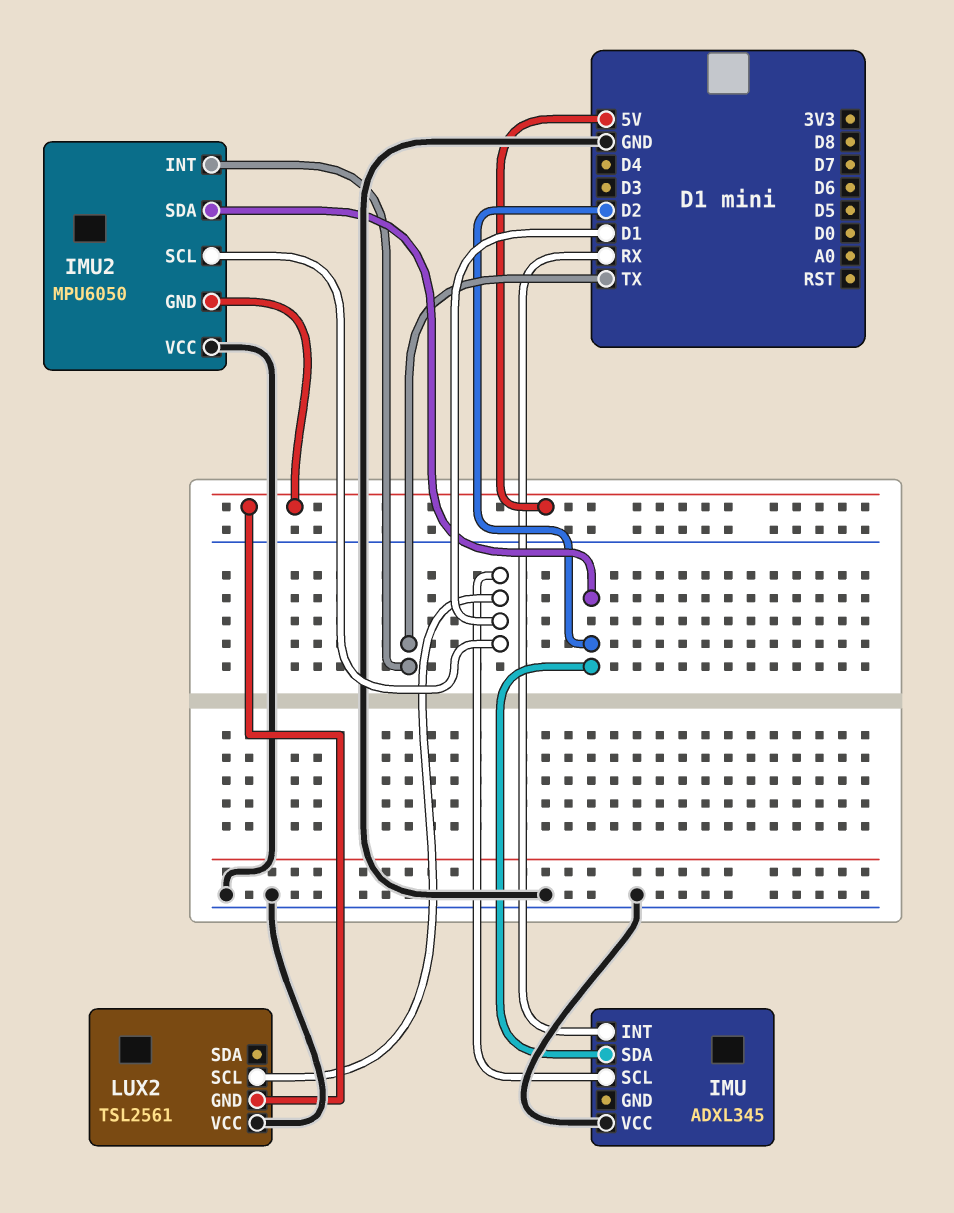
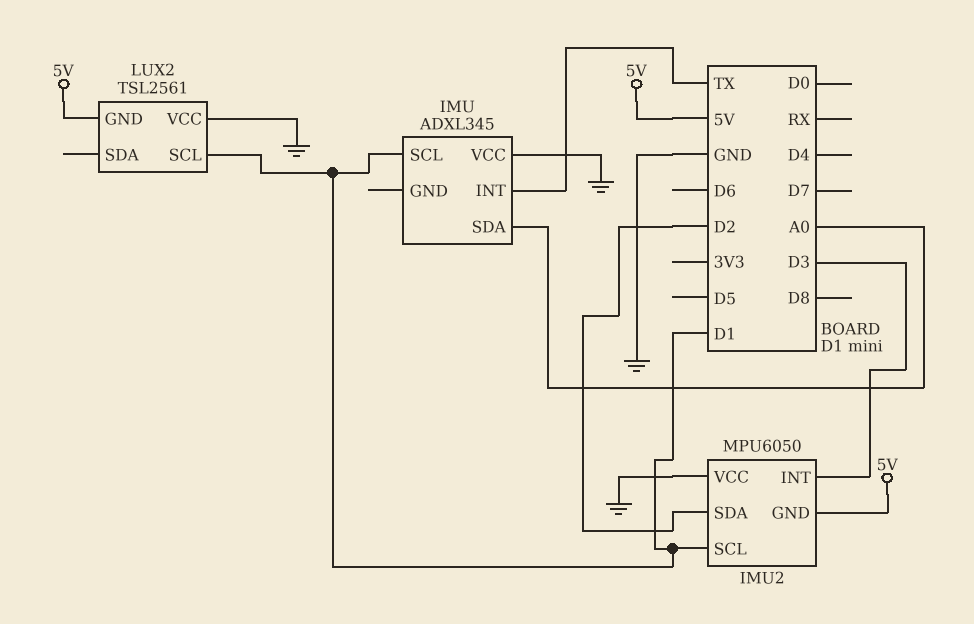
IMU pin INT: RX -> TX
IMU pin SDA: D2 -> A0
IMU2 pin INT: TX -> D3

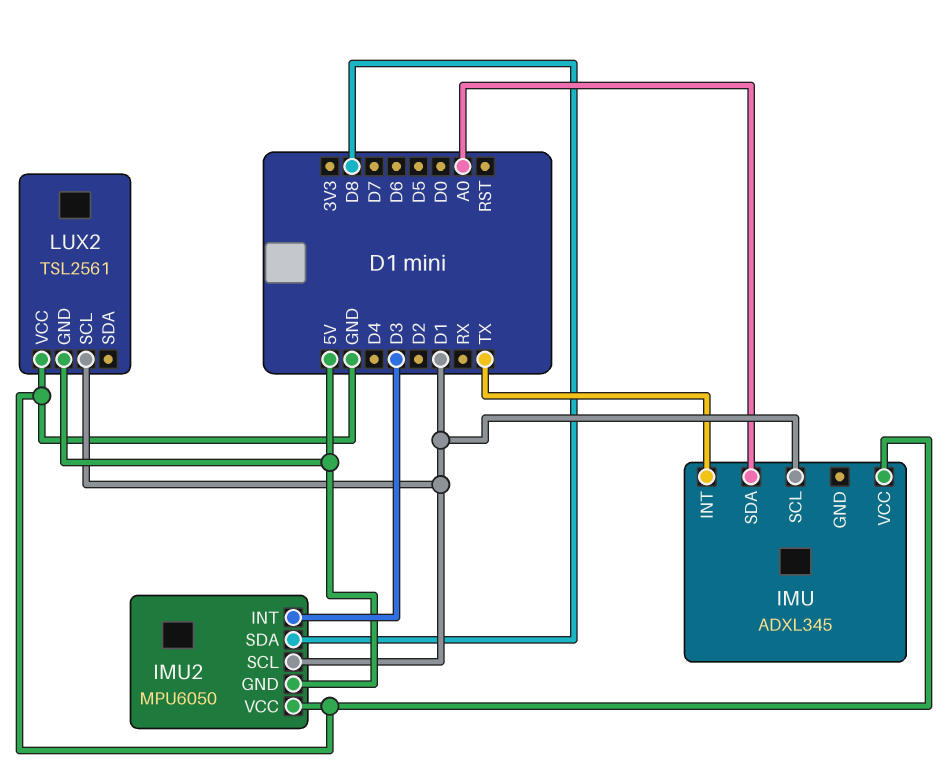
IMU2 pin SDA: D2 -> D8

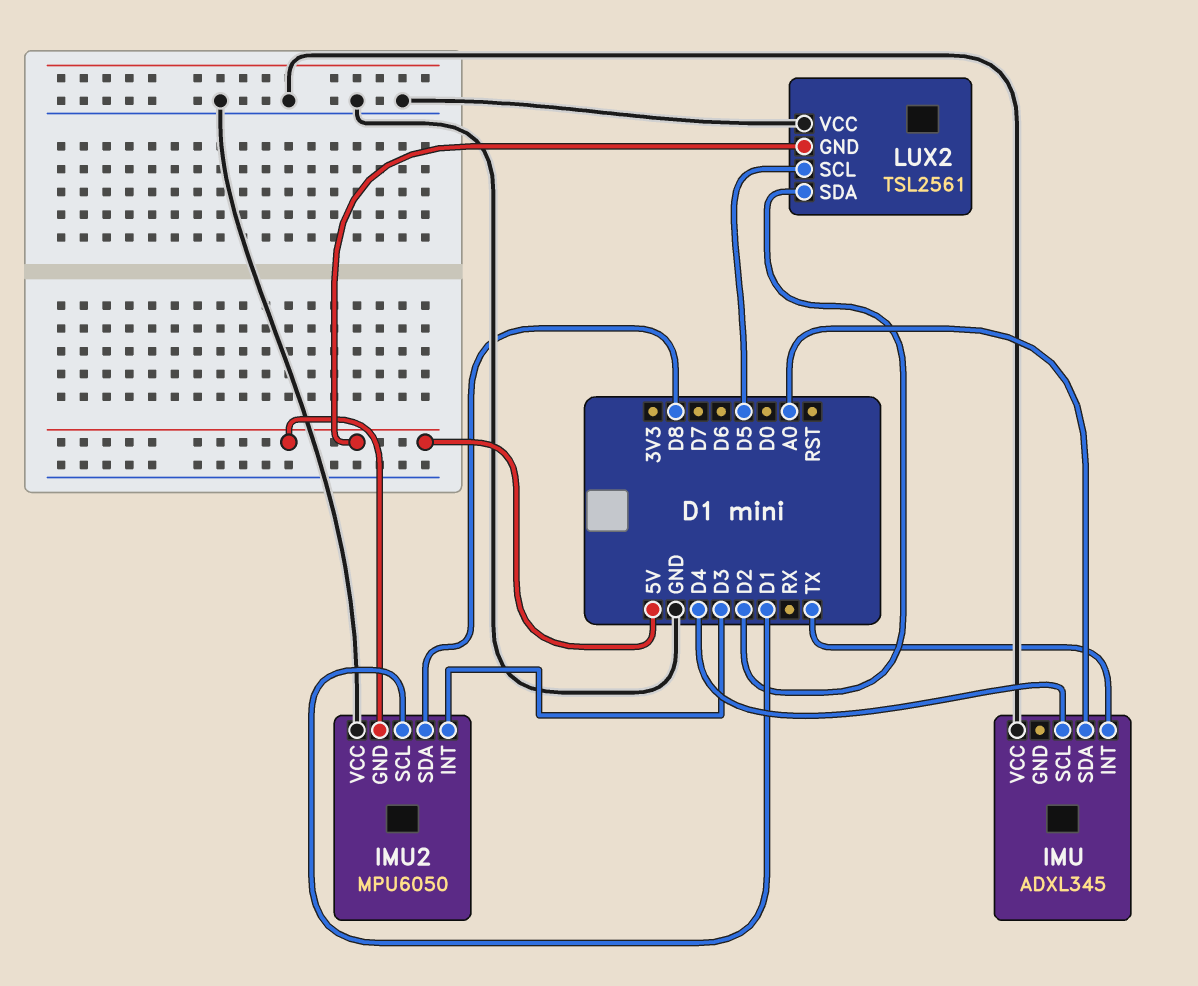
IMU pin SCL: D1 -> D4
LUX2 pin SCL: D1 -> D5
LUX2 pin SDA: none -> D2

